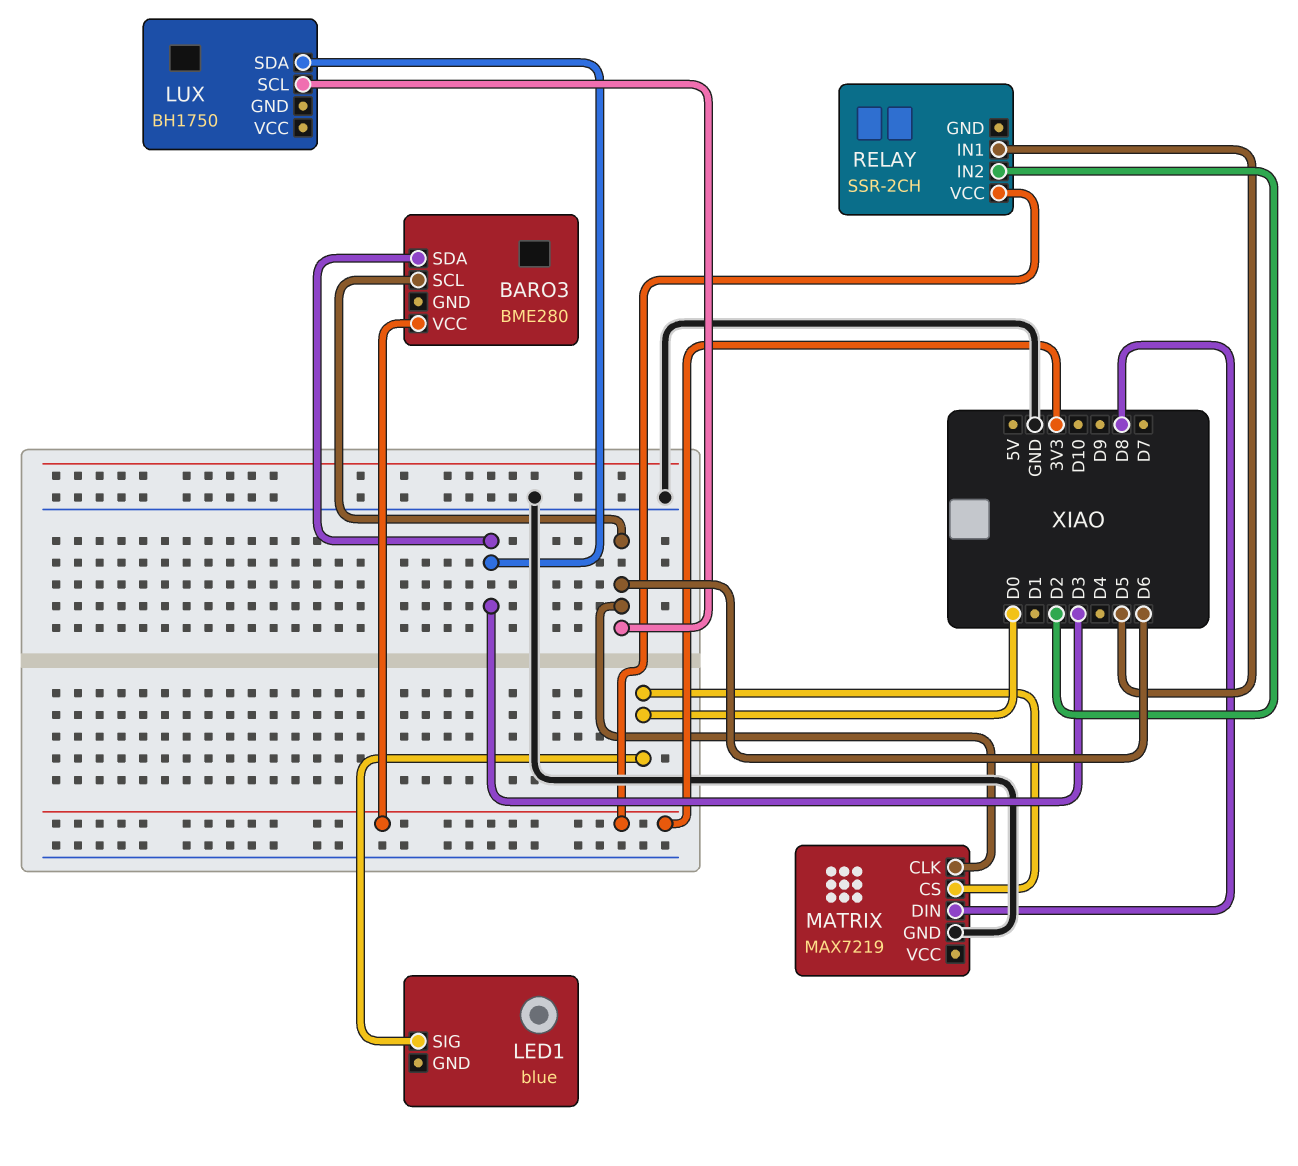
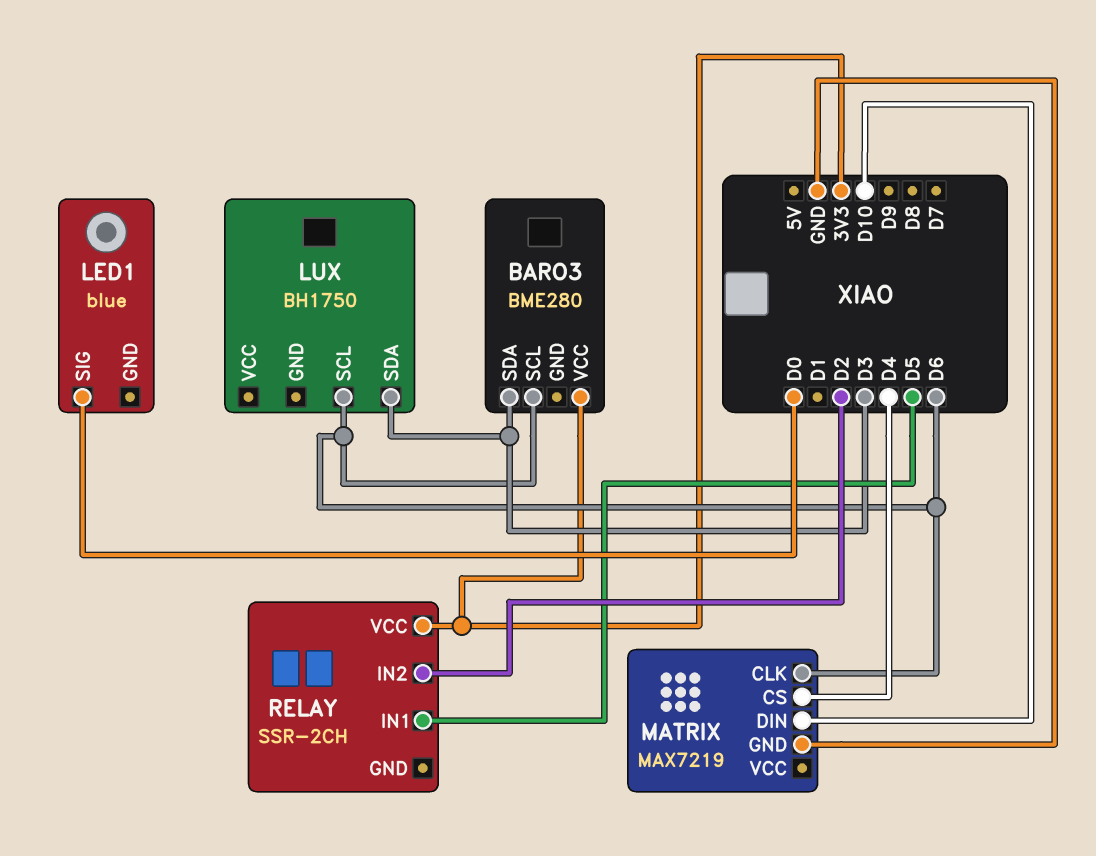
MATRIX pin CS: D0 -> D4
MATRIX pin DIN: D8 -> D10

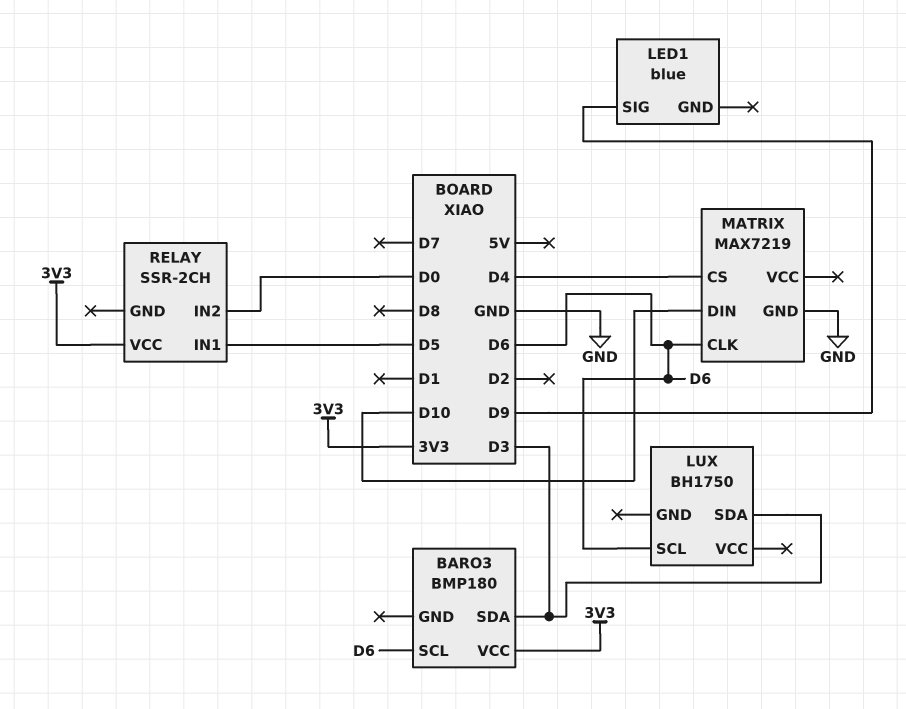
BARO3: BME280 -> BMP180
LED1 pin SIG: D0 -> D9
RELAY pin IN2: D2 -> D0

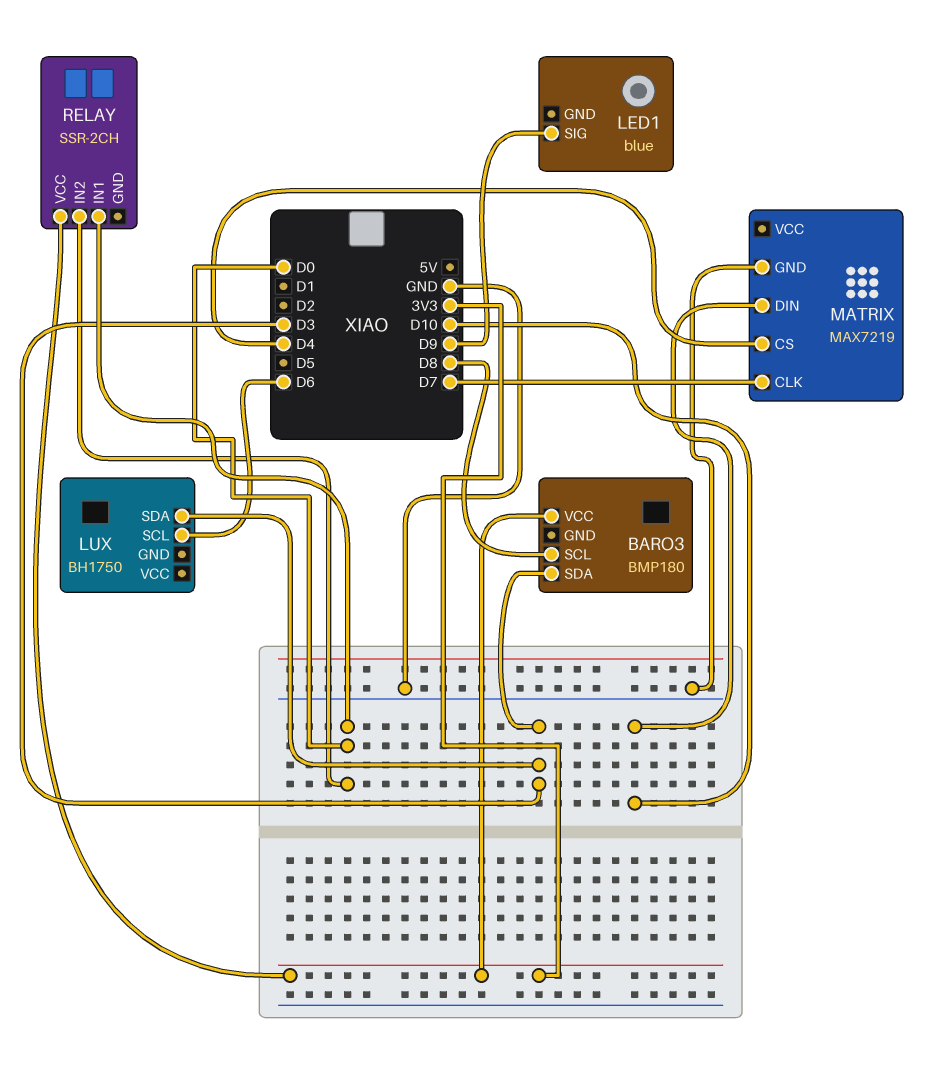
BARO3 pin SCL: D6 -> D8
MATRIX pin CLK: D6 -> D7
RELAY pin IN1: D5 -> D0

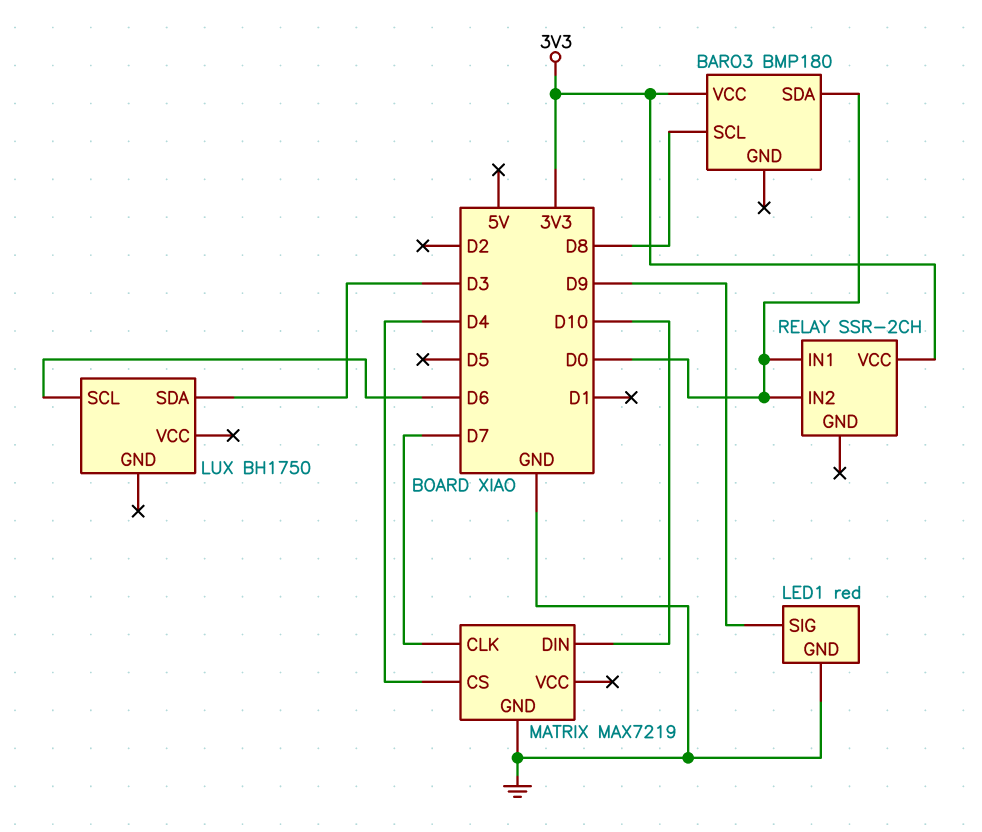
BARO3 pin SDA: D3 -> D0
LED1: blue -> red
LED1 pin GND: none -> GND

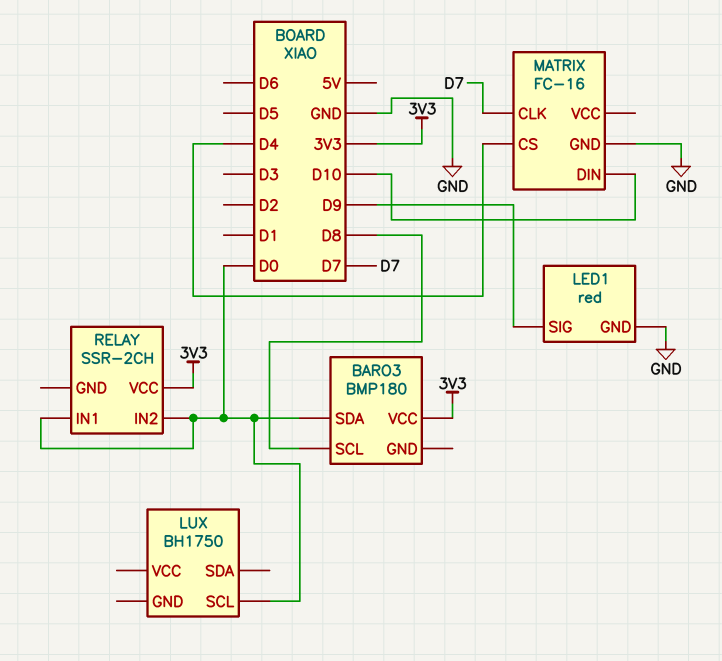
LUX pin SCL: D6 -> D0
LUX pin SDA: D3 -> none
MATRIX: MAX7219 -> FC-16

